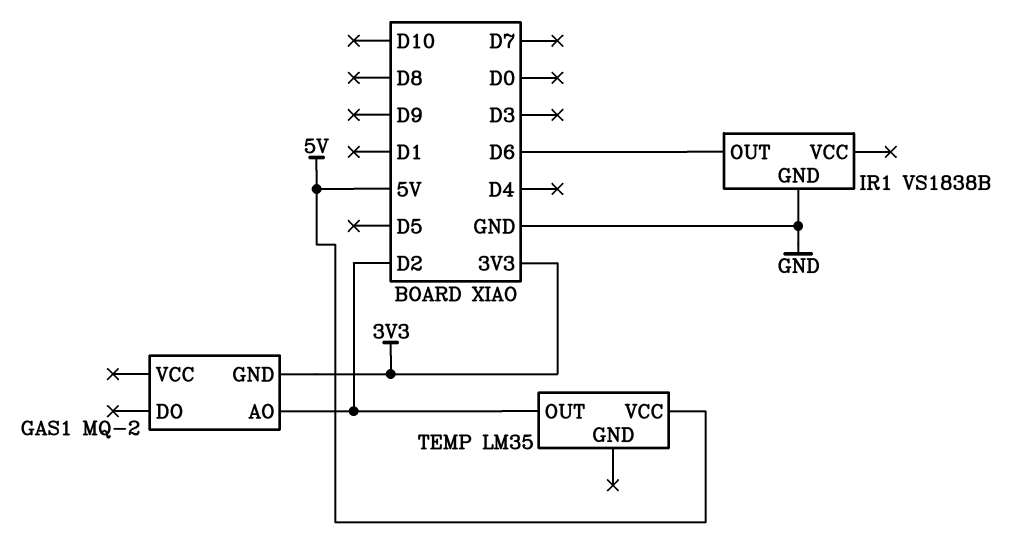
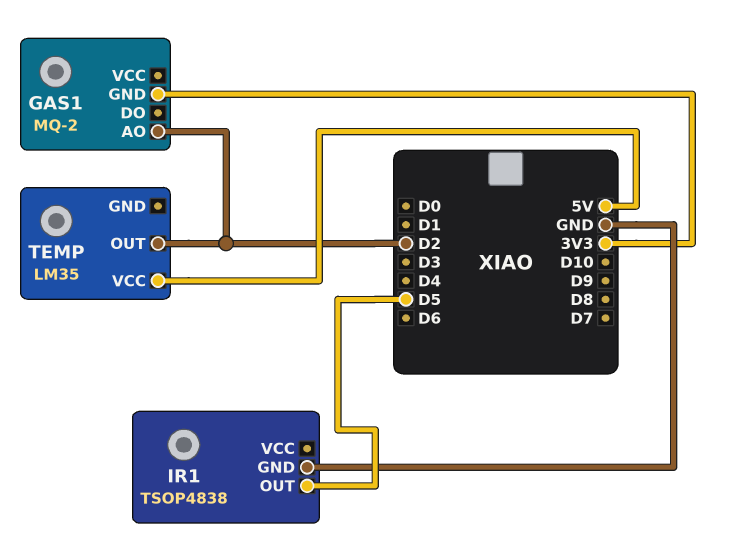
IR1: VS1838B -> TSOP4838
IR1 pin OUT: D6 -> D5

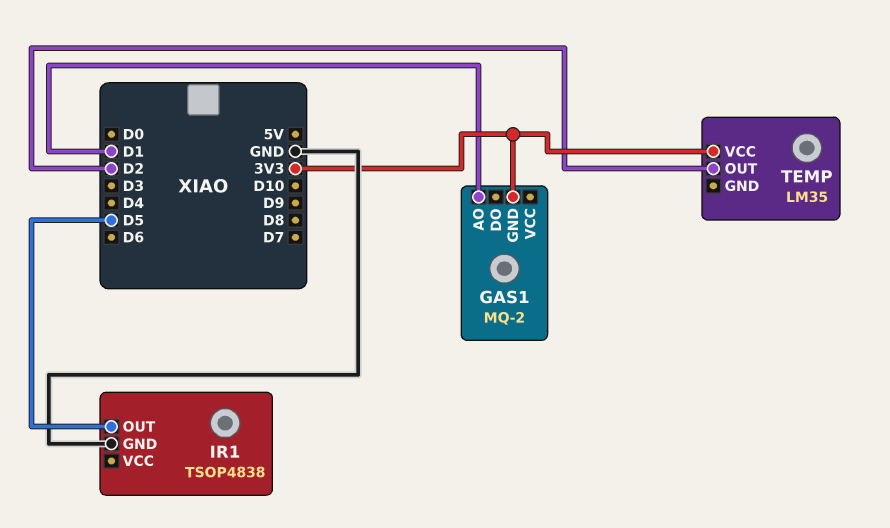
GAS1 pin AO: D2 -> D1
TEMP pin VCC: 5V -> 3V3

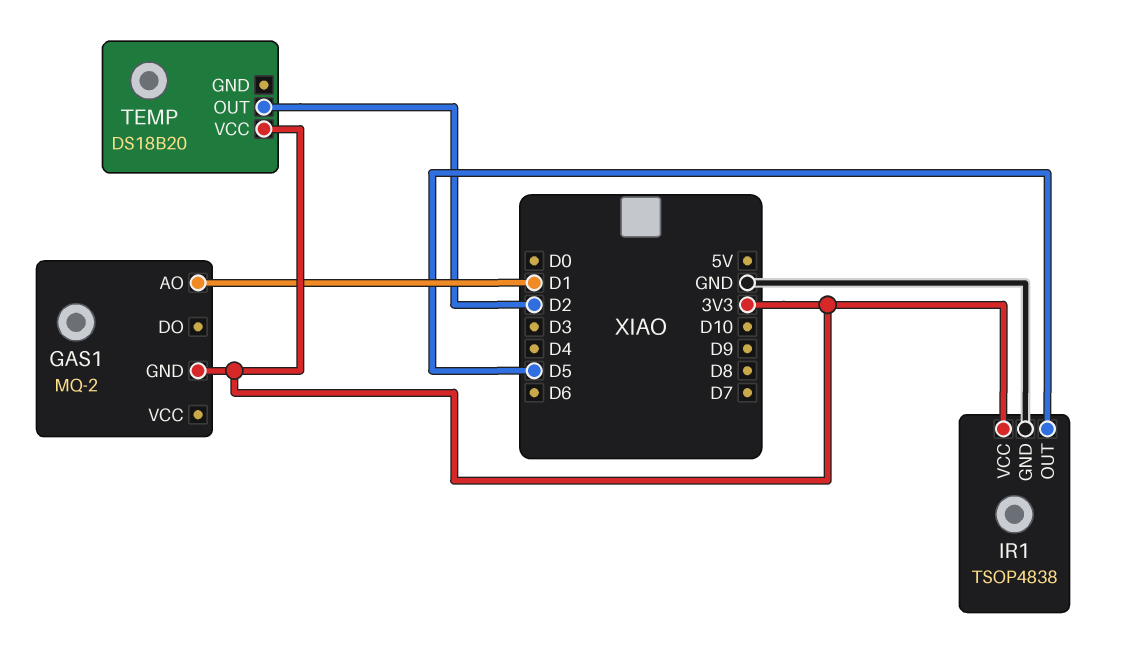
IR1 pin VCC: none -> 3V3
TEMP: LM35 -> DS18B20

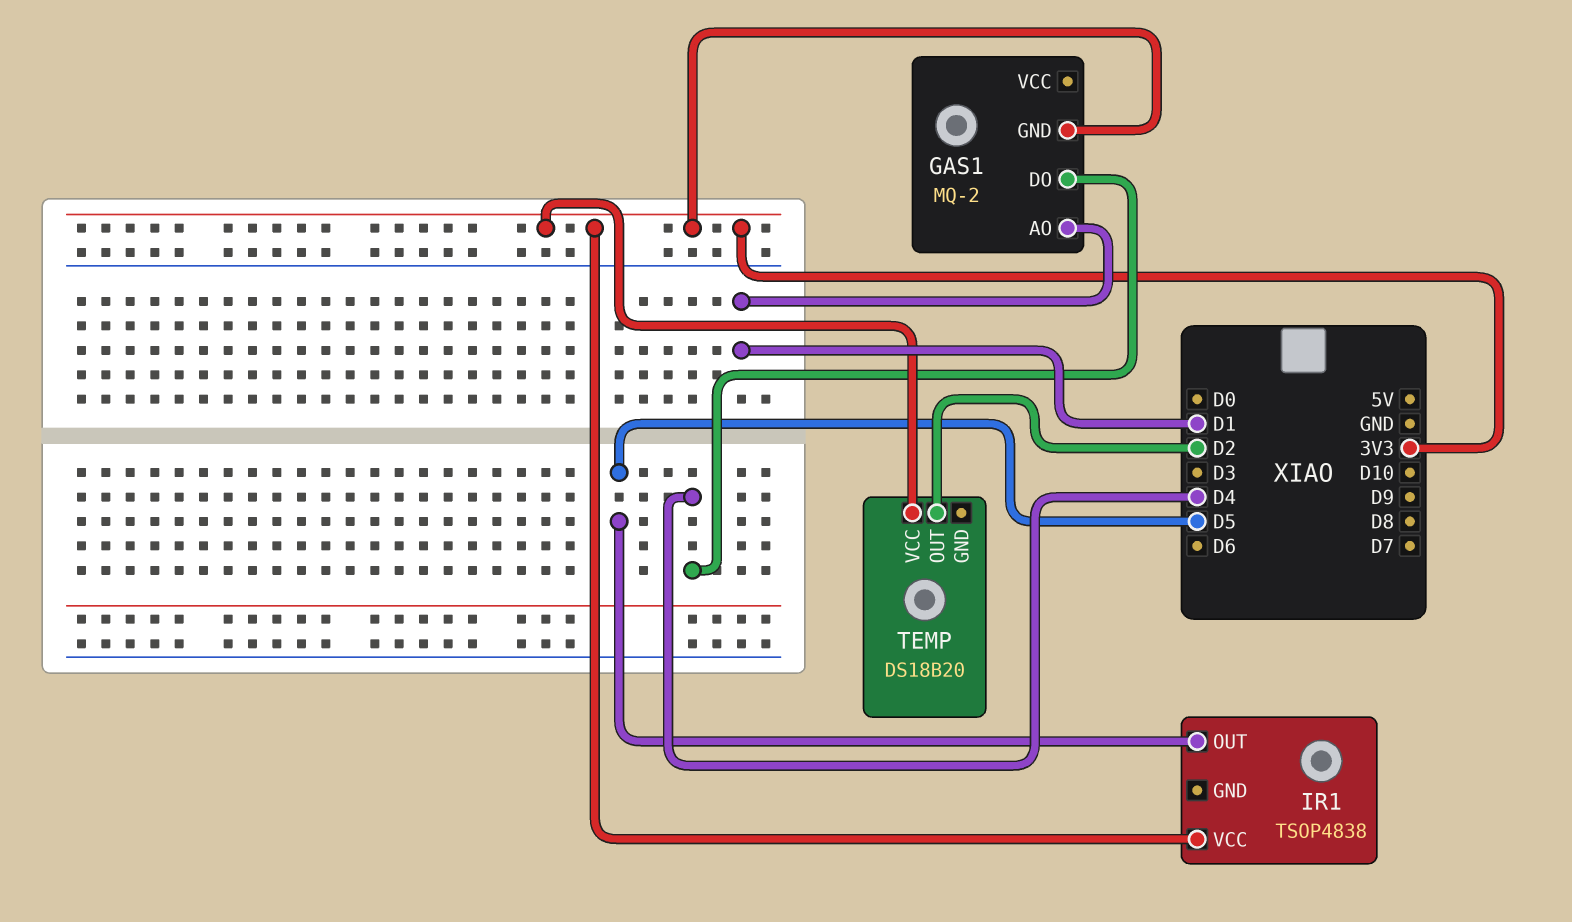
GAS1 pin DO: none -> D4
IR1 pin GND: GND -> none

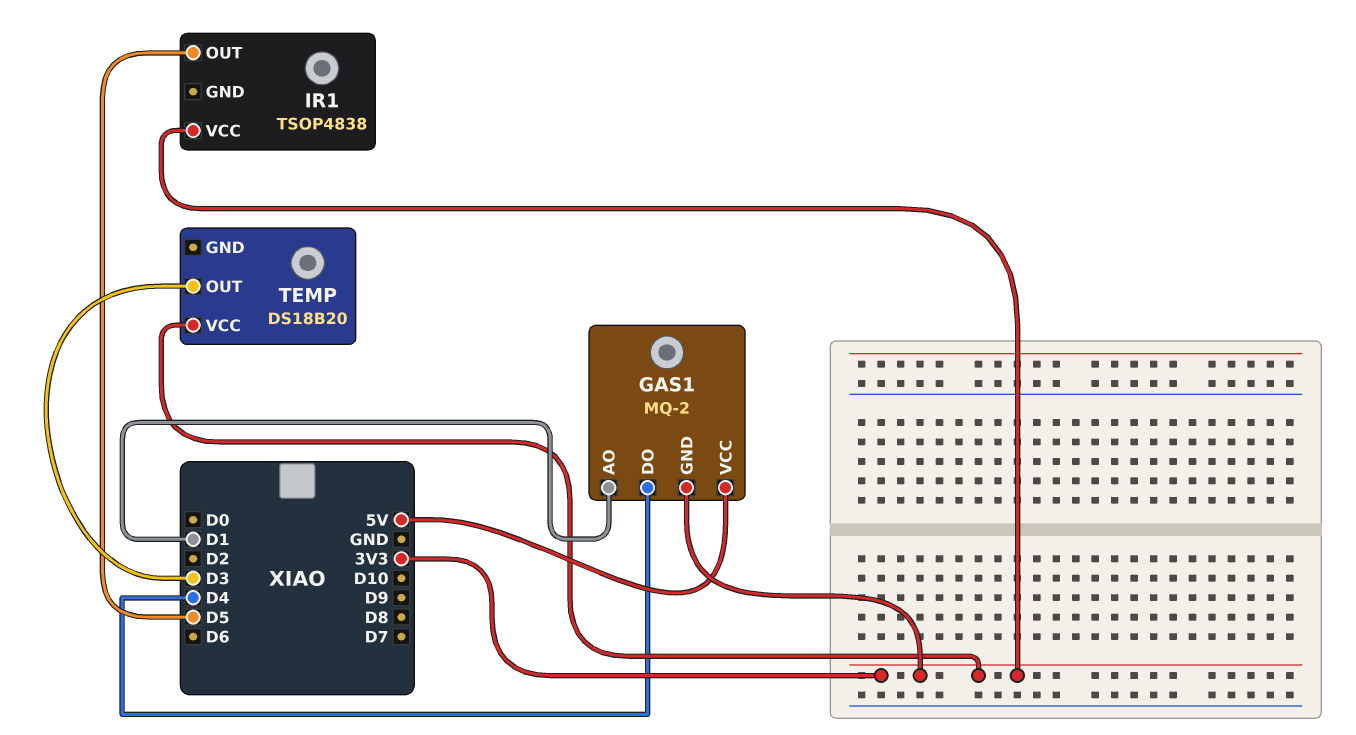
GAS1 pin VCC: none -> 5V
TEMP pin OUT: D2 -> D3

